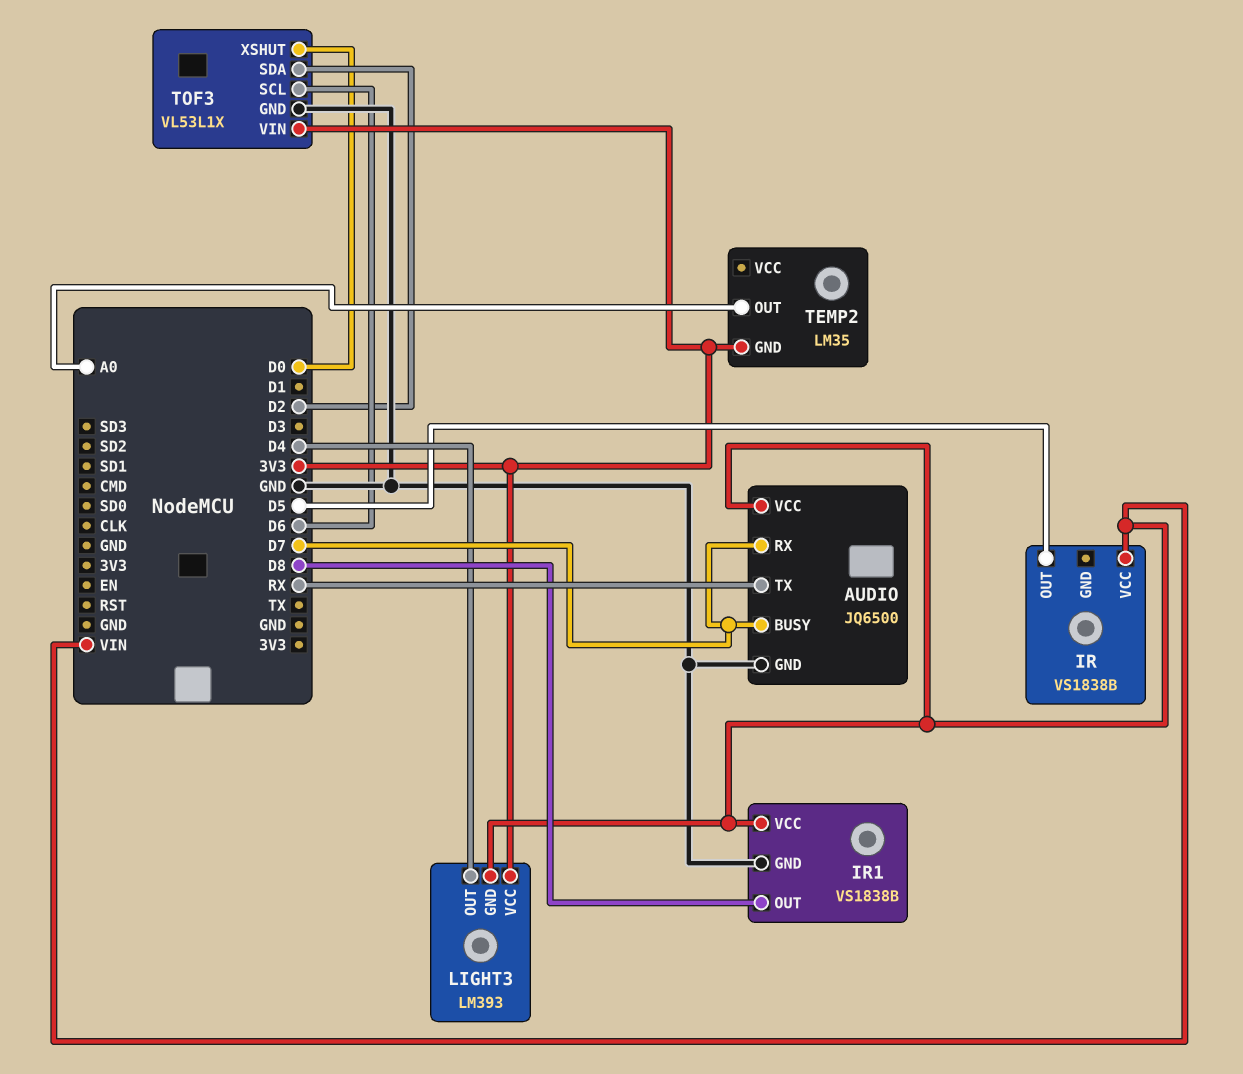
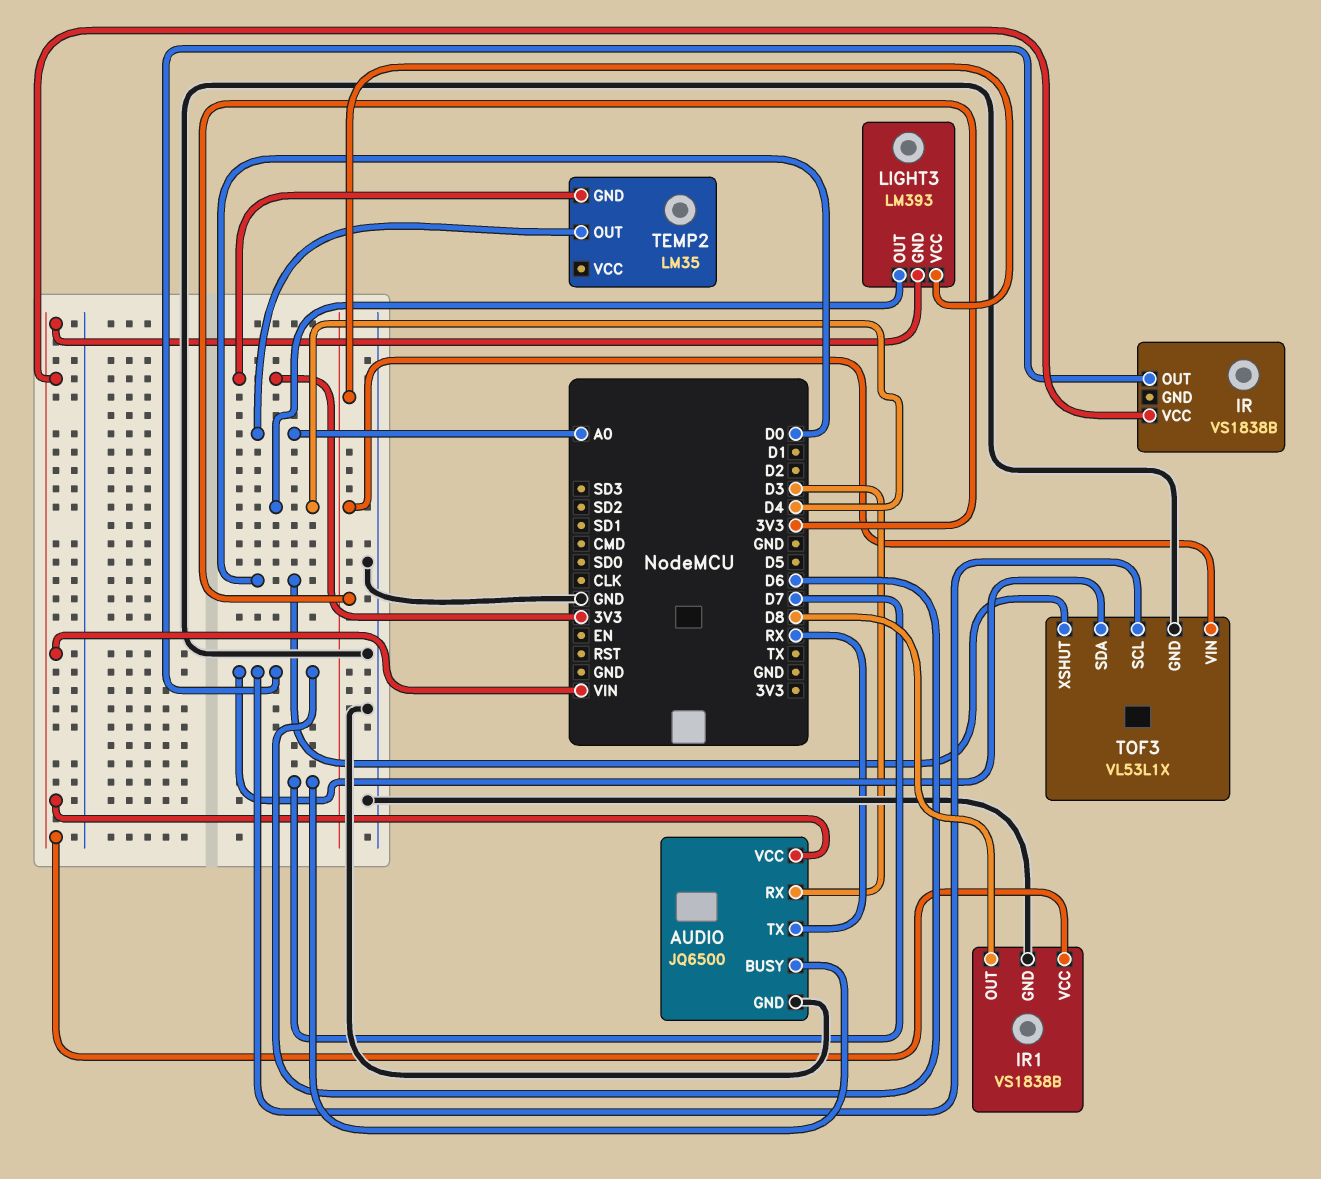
AUDIO pin RX: D7 -> D3
IR pin OUT: D5 -> D6
TOF3 pin SDA: D2 -> D6

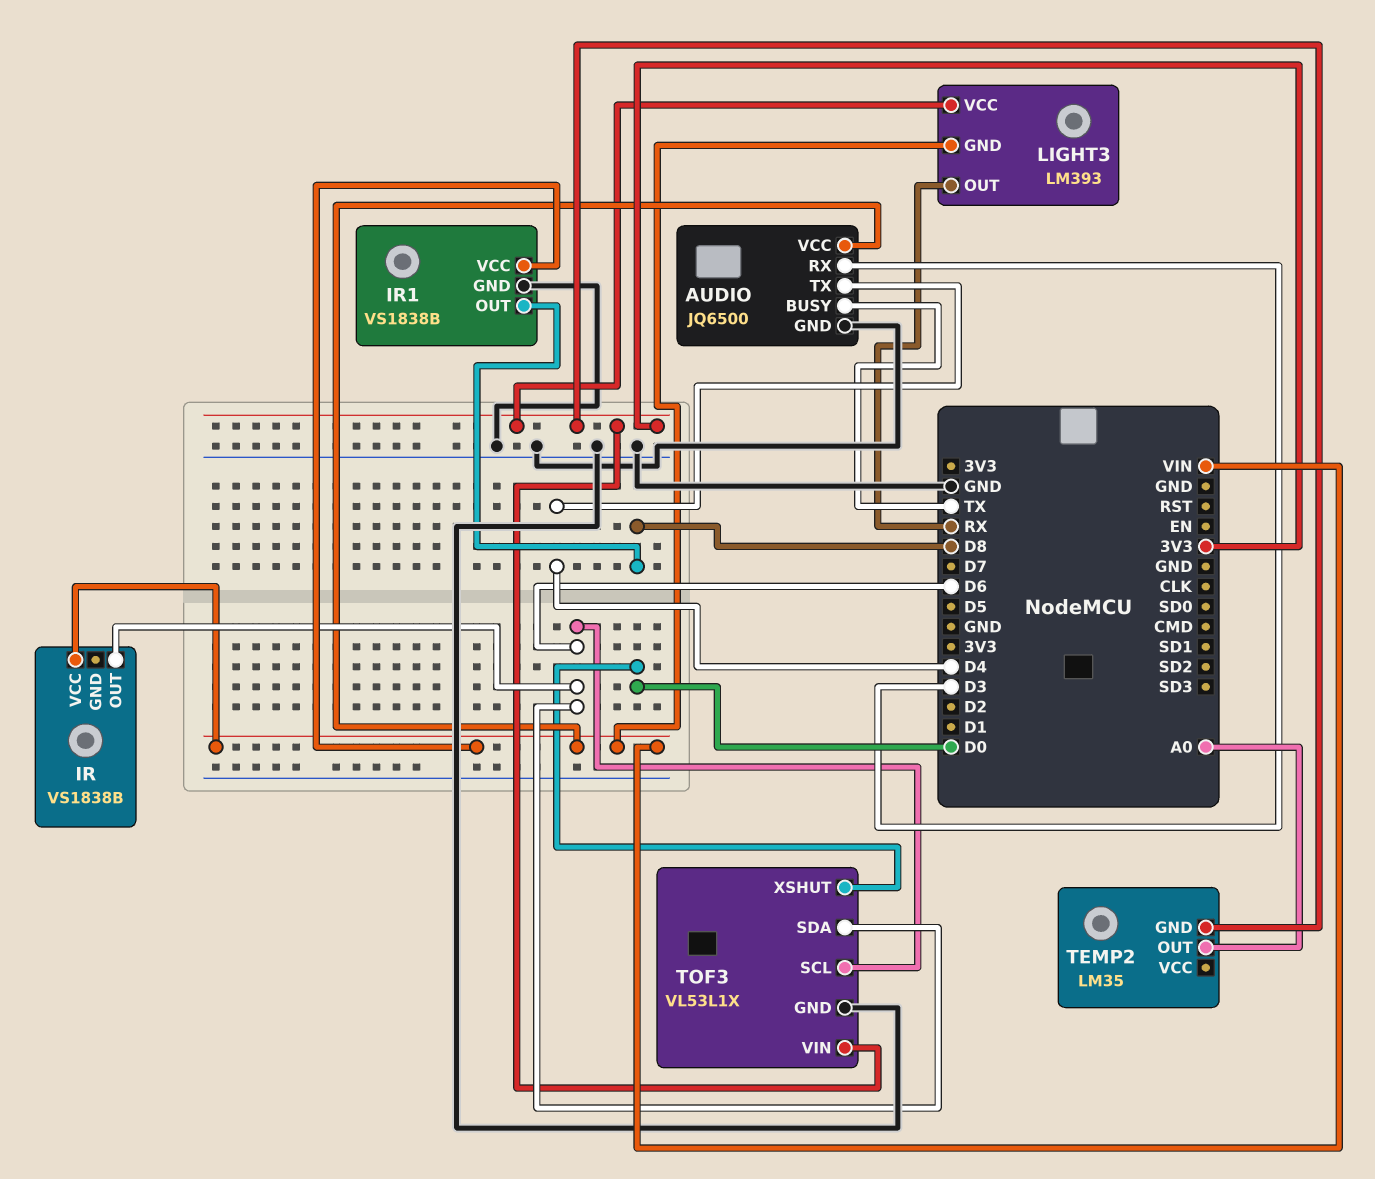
AUDIO pin BUSY: D7 -> TX
AUDIO pin TX: RX -> D4
LIGHT3 pin OUT: D4 -> RX

